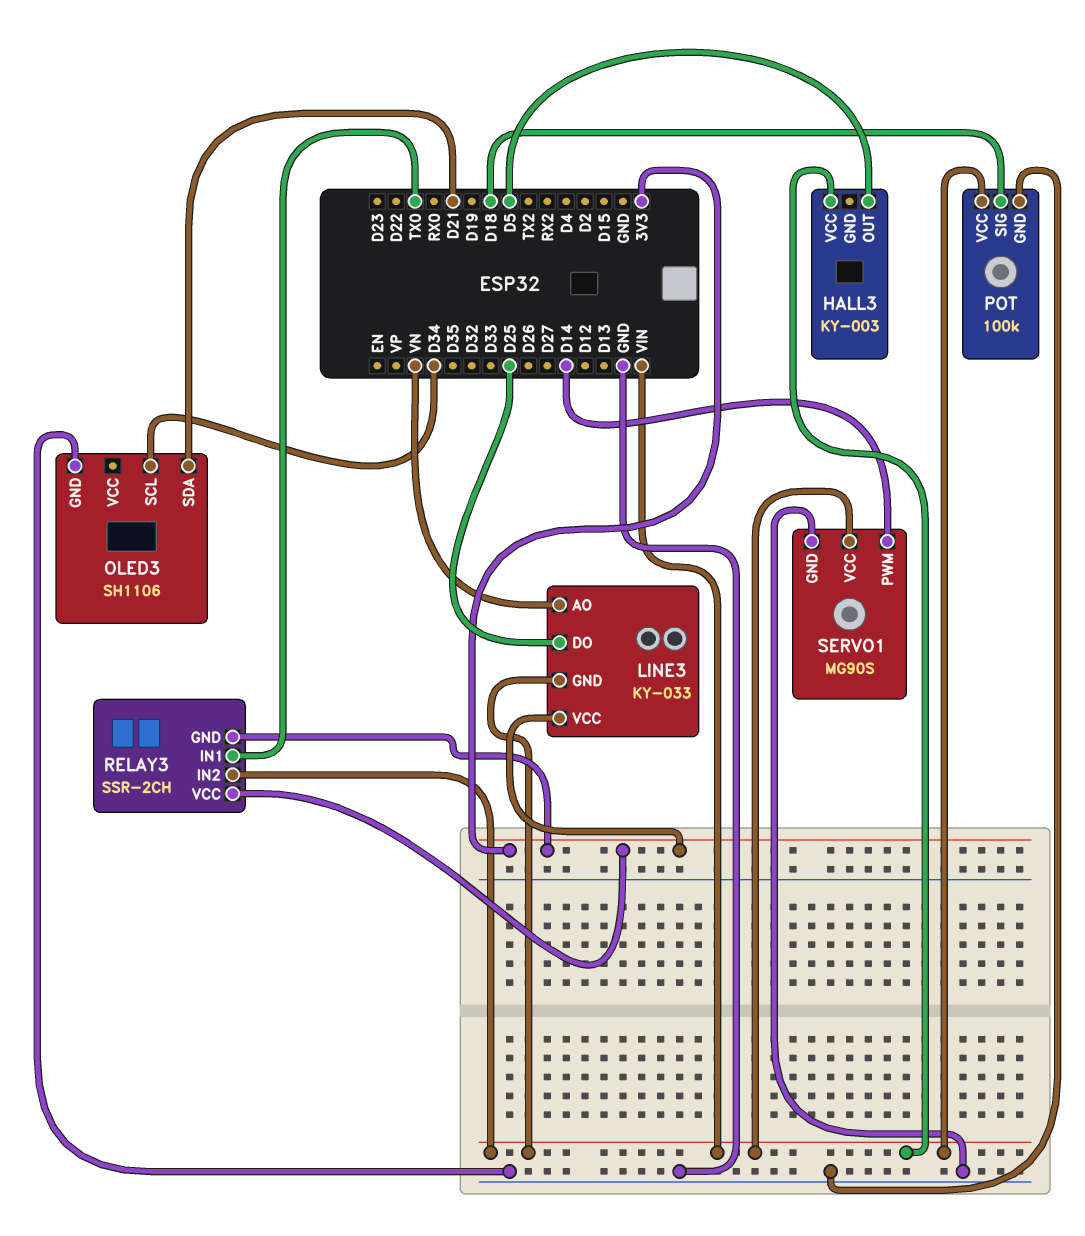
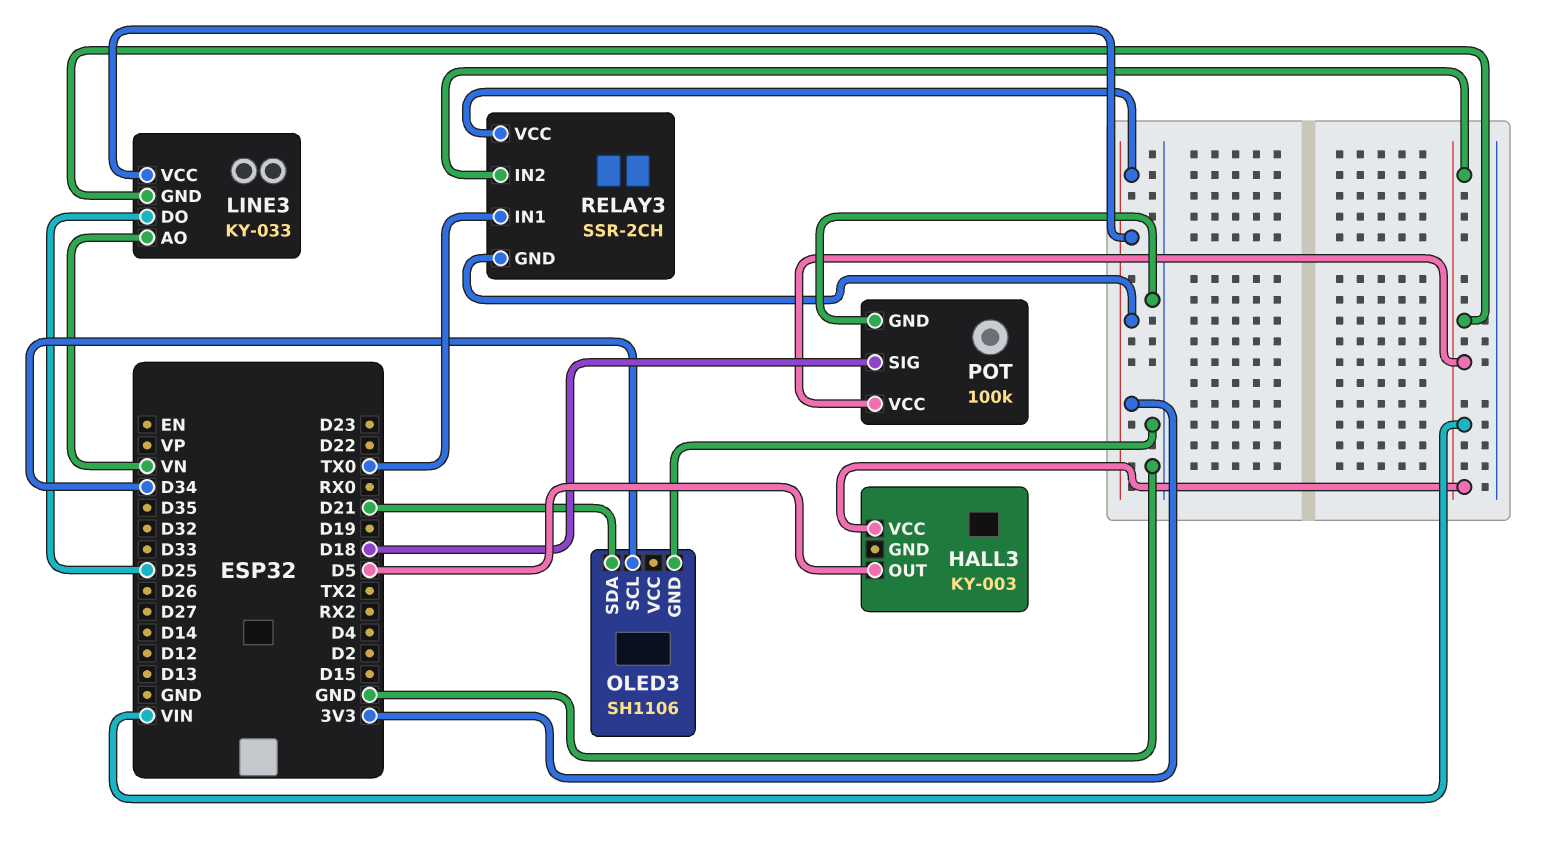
SERVO1: MG90S -> none
SERVO1 pin GND: GND -> none
SERVO1 pin PWM: D14 -> none
SERVO1 pin VCC: VIN -> none

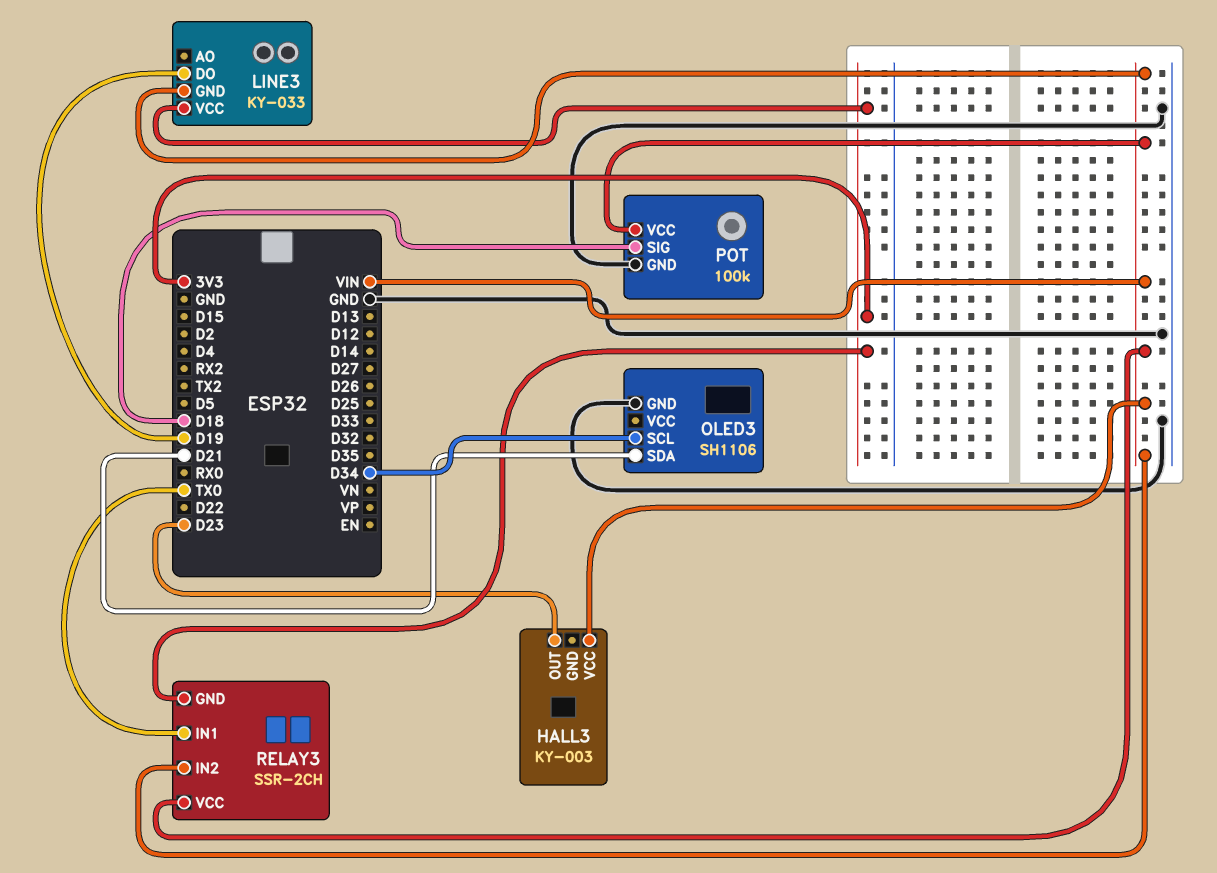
HALL3 pin OUT: D5 -> D23
LINE3 pin AO: VN -> none
LINE3 pin DO: D25 -> D19
RELAY3 pin VCC: 3V3 -> VIN

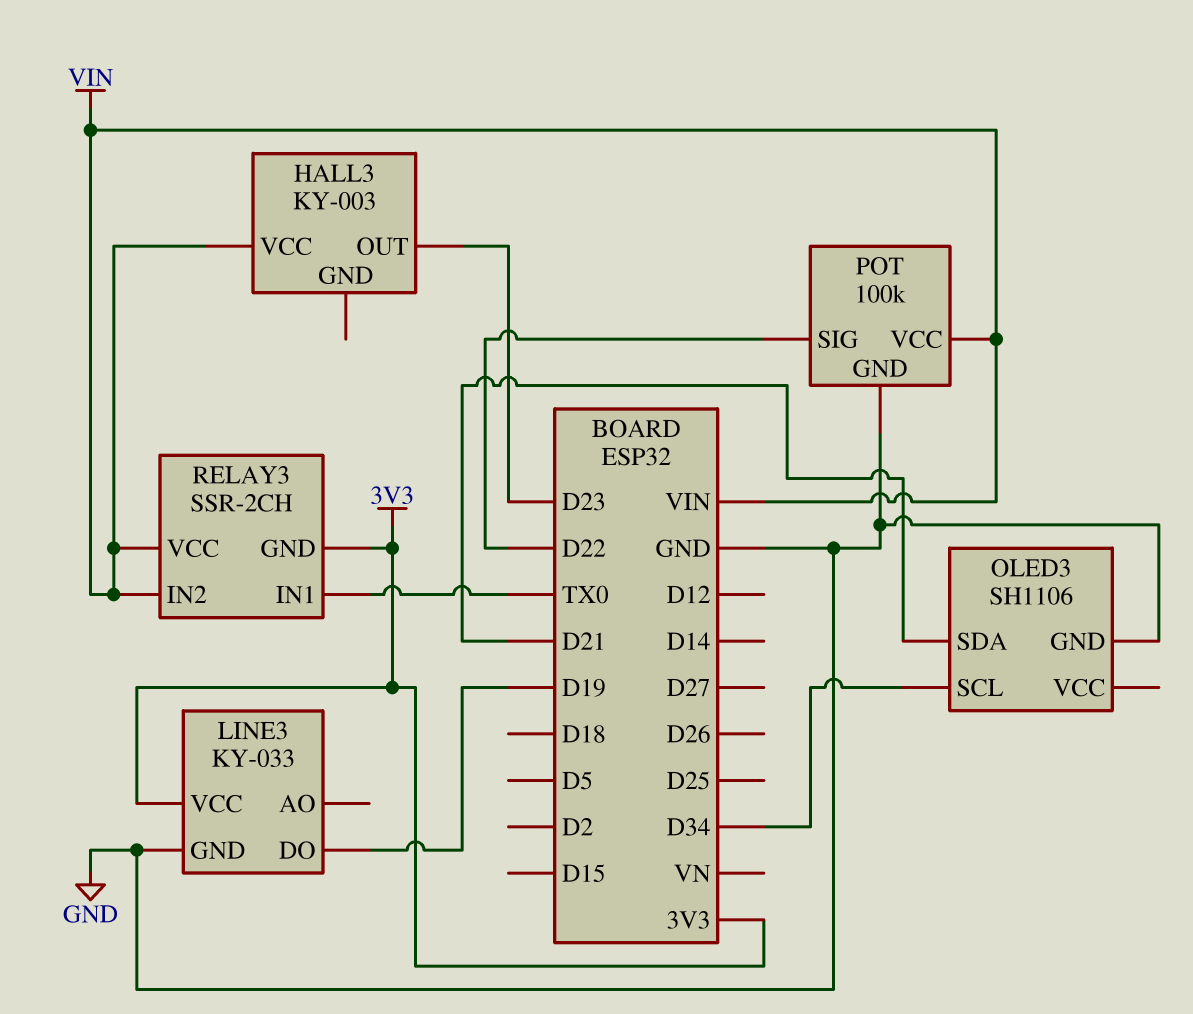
LINE3 pin GND: VIN -> GND
POT pin SIG: D18 -> D22

